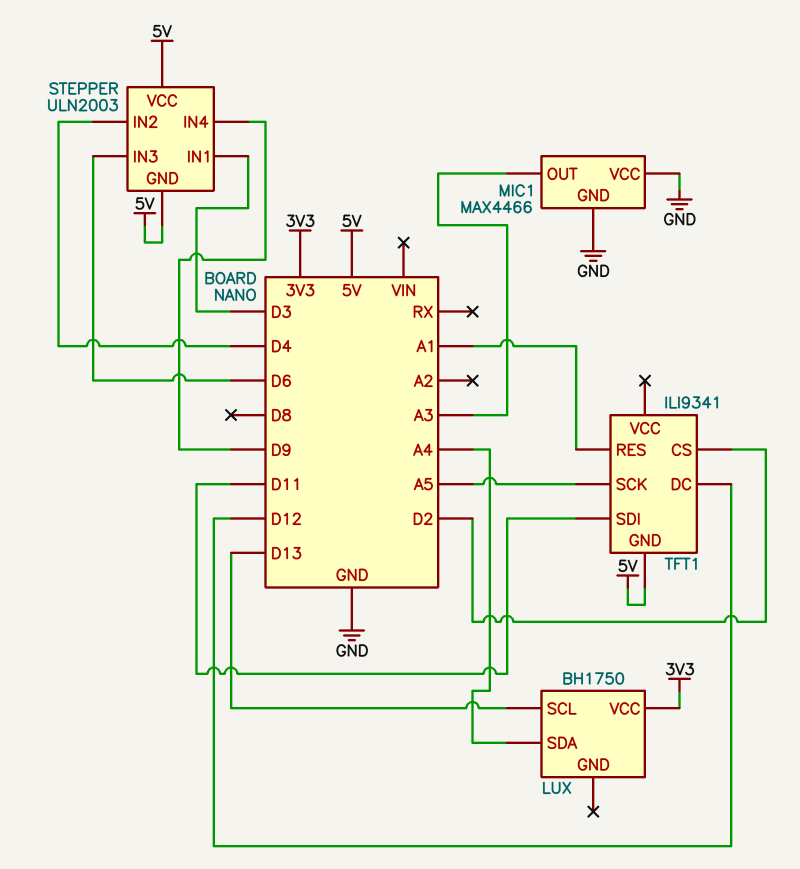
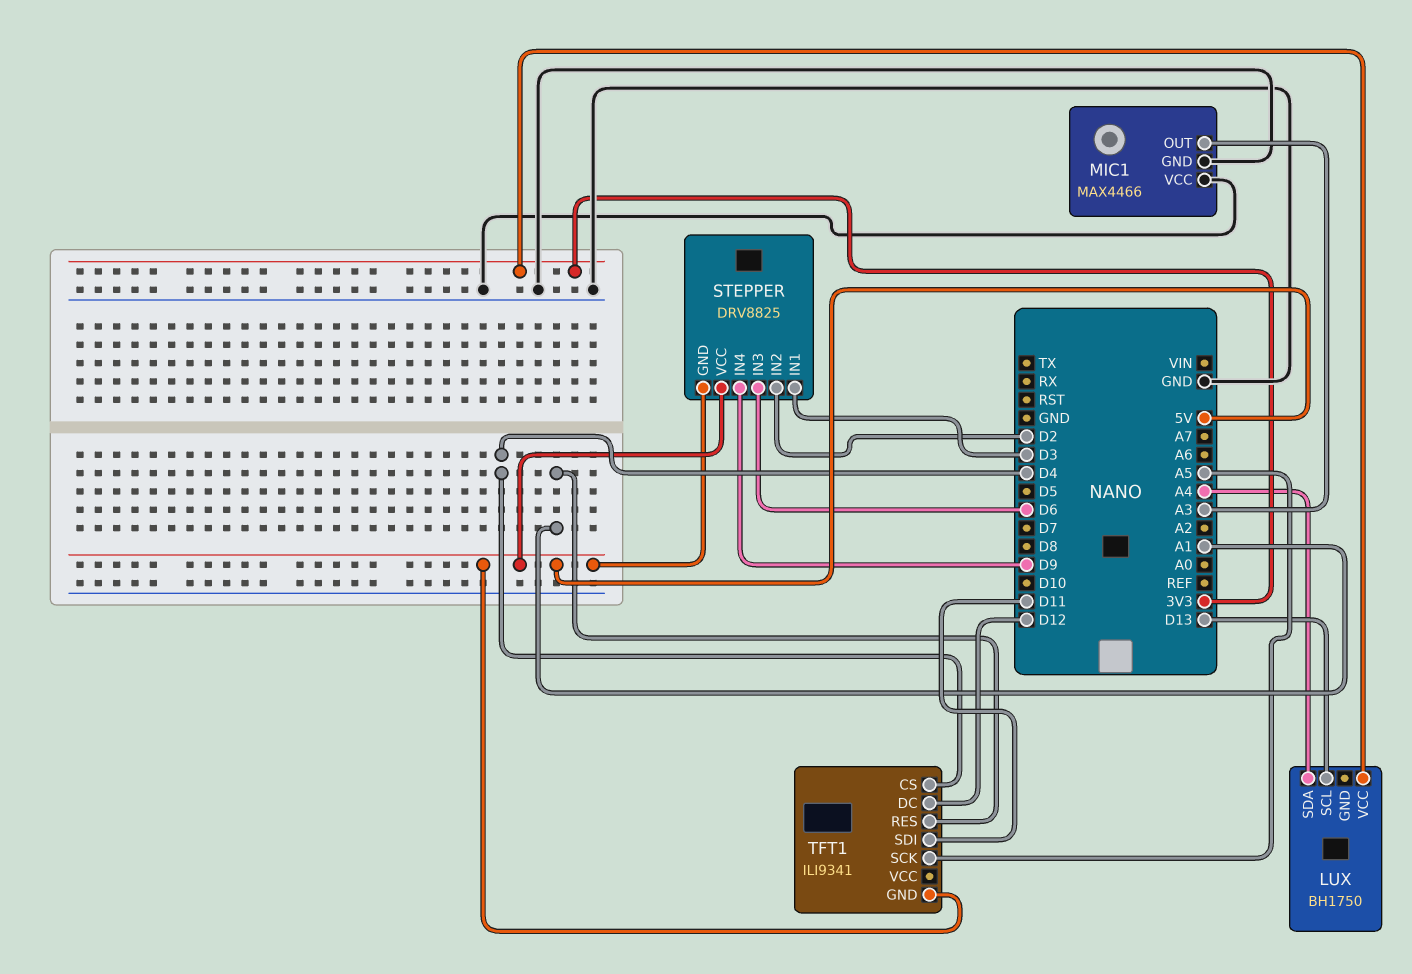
STEPPER: ULN2003 -> DRV8825
STEPPER pin IN2: D4 -> D2
TFT1 pin CS: D2 -> D4

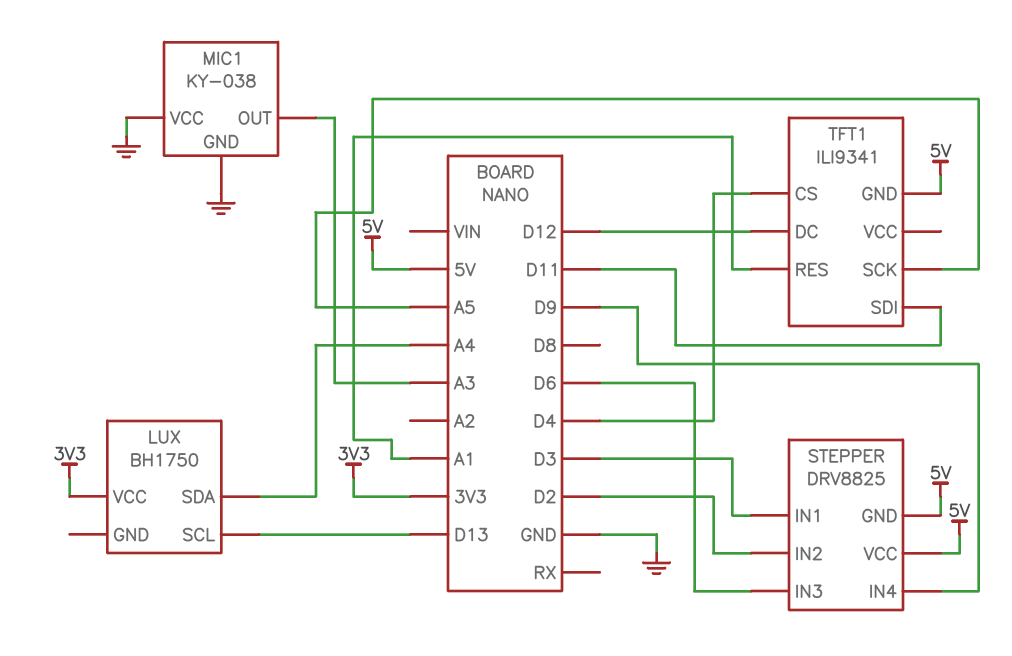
MIC1: MAX4466 -> KY-038

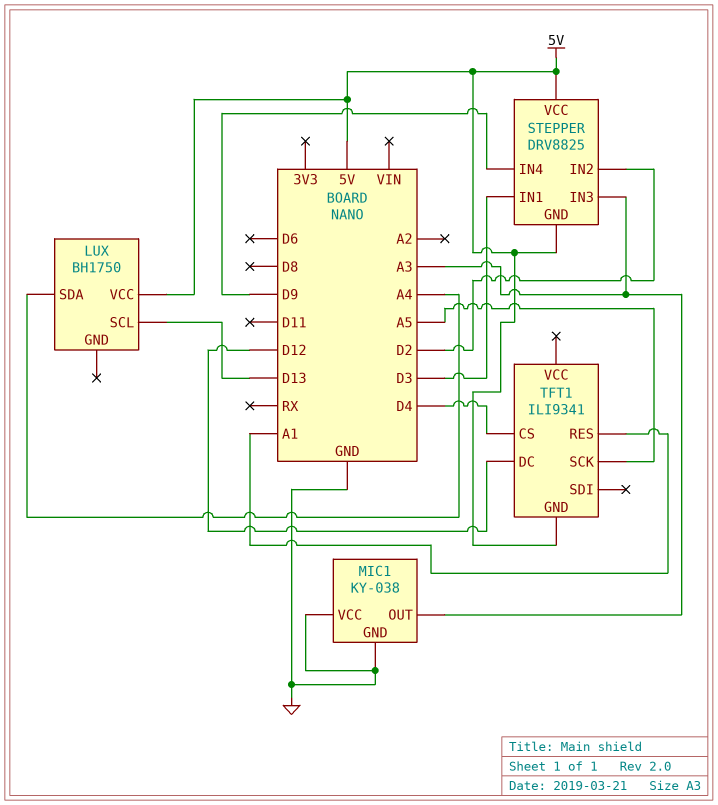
LUX pin VCC: 3V3 -> 5V
STEPPER pin IN3: D6 -> A3
TFT1 pin SDI: D11 -> none

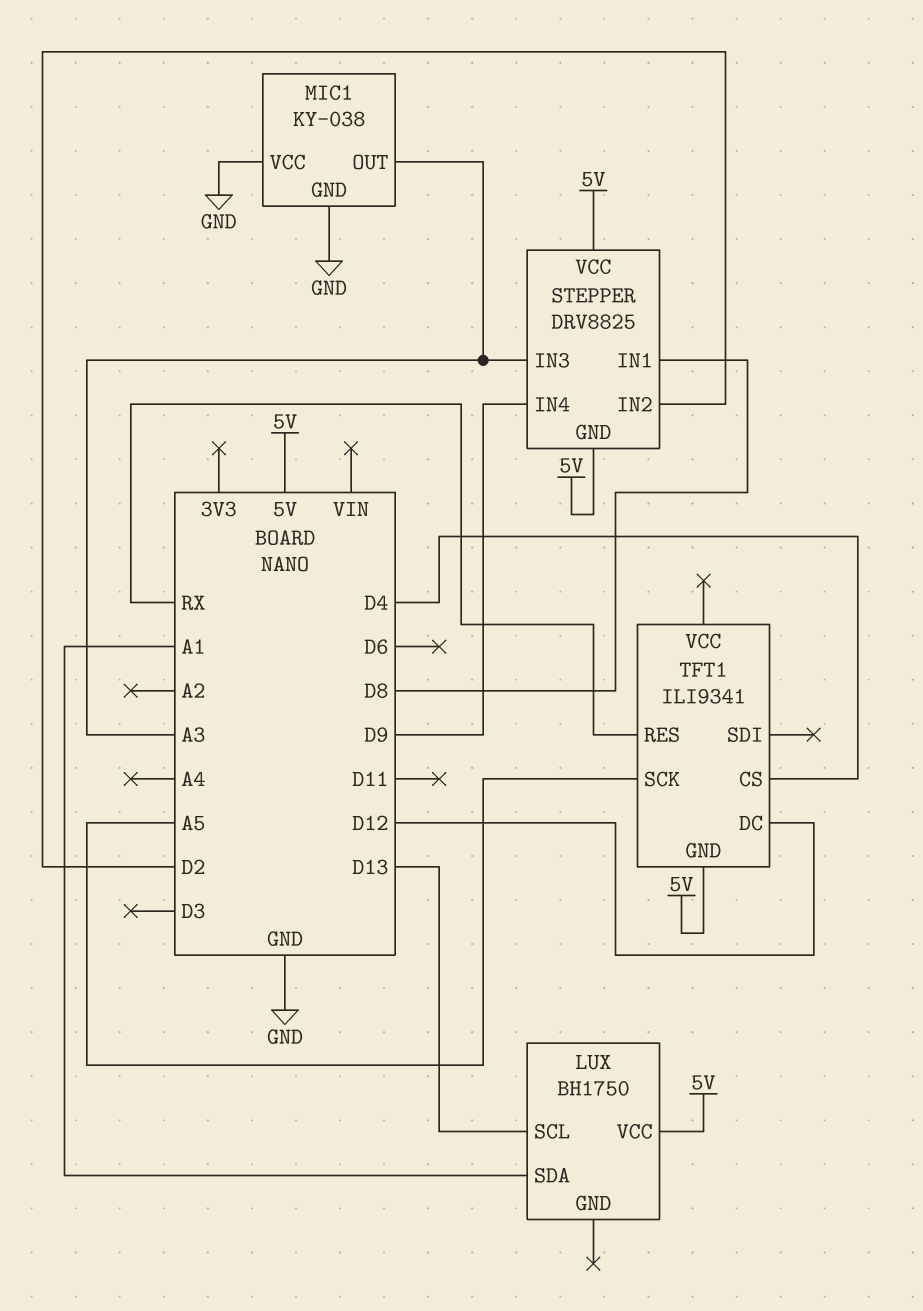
LUX pin SDA: A4 -> A1
STEPPER pin IN1: D3 -> D8
TFT1 pin RES: A1 -> RX

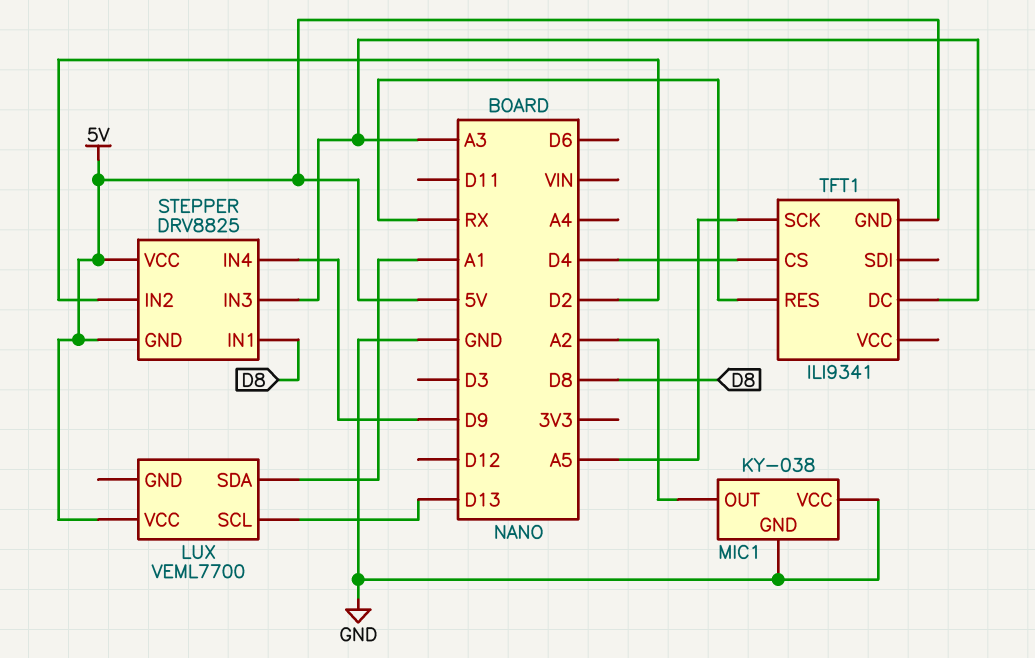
LUX: BH1750 -> VEML7700
MIC1 pin OUT: A3 -> A2
TFT1 pin DC: D12 -> A3

